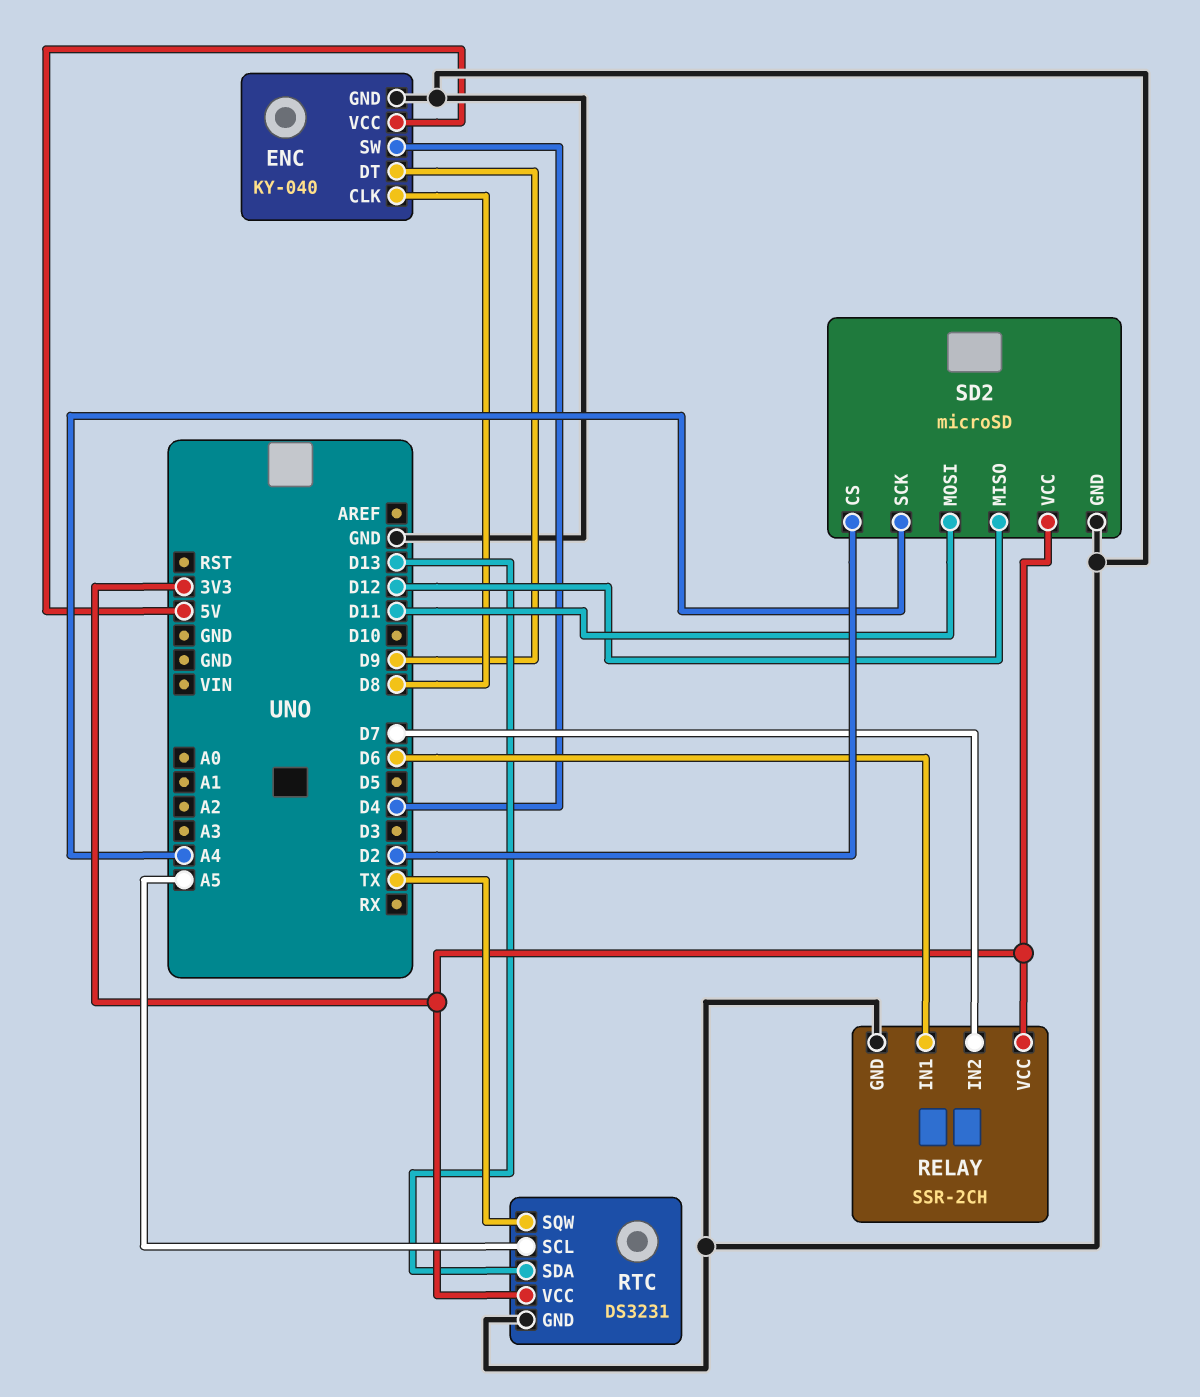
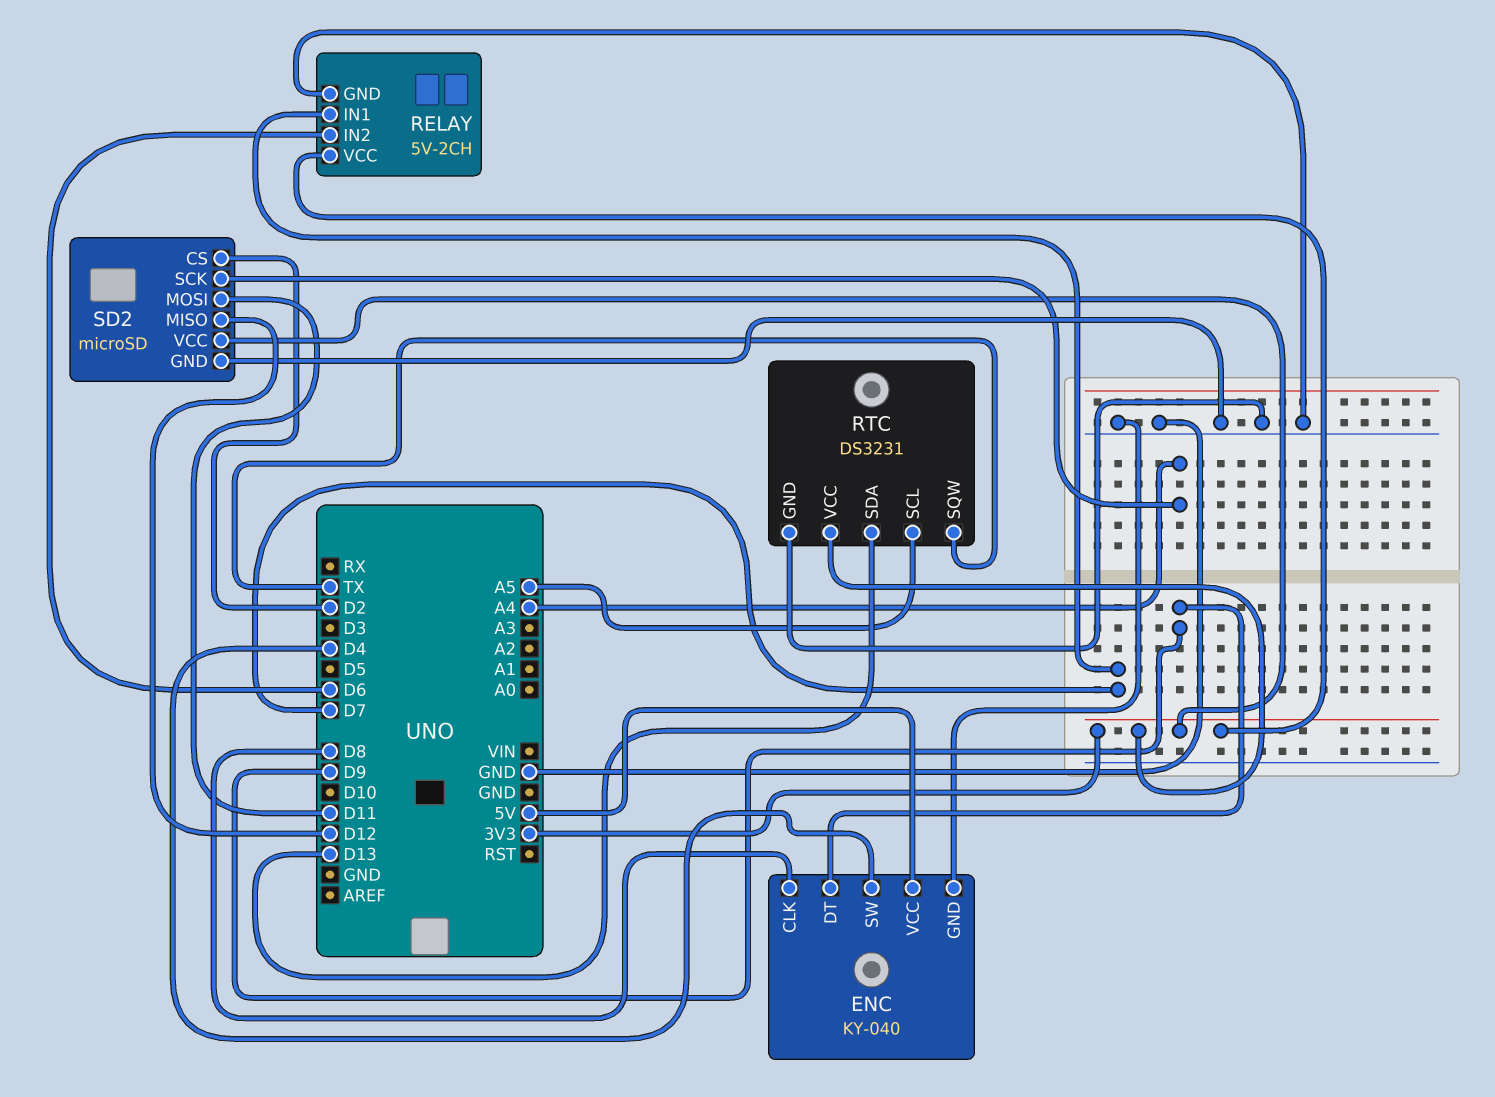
RELAY: SSR-2CH -> 5V-2CH
RELAY pin IN1: D6 -> D7
RELAY pin IN2: D7 -> D6

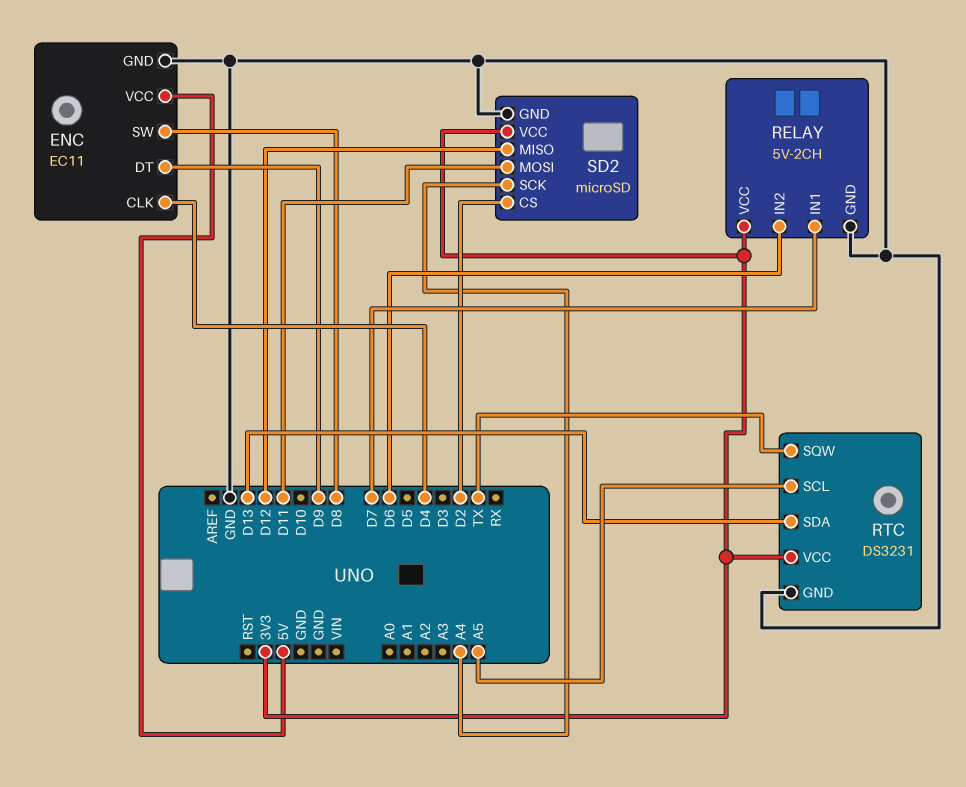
ENC: KY-040 -> EC11
ENC pin CLK: D8 -> D4
ENC pin SW: D4 -> D8

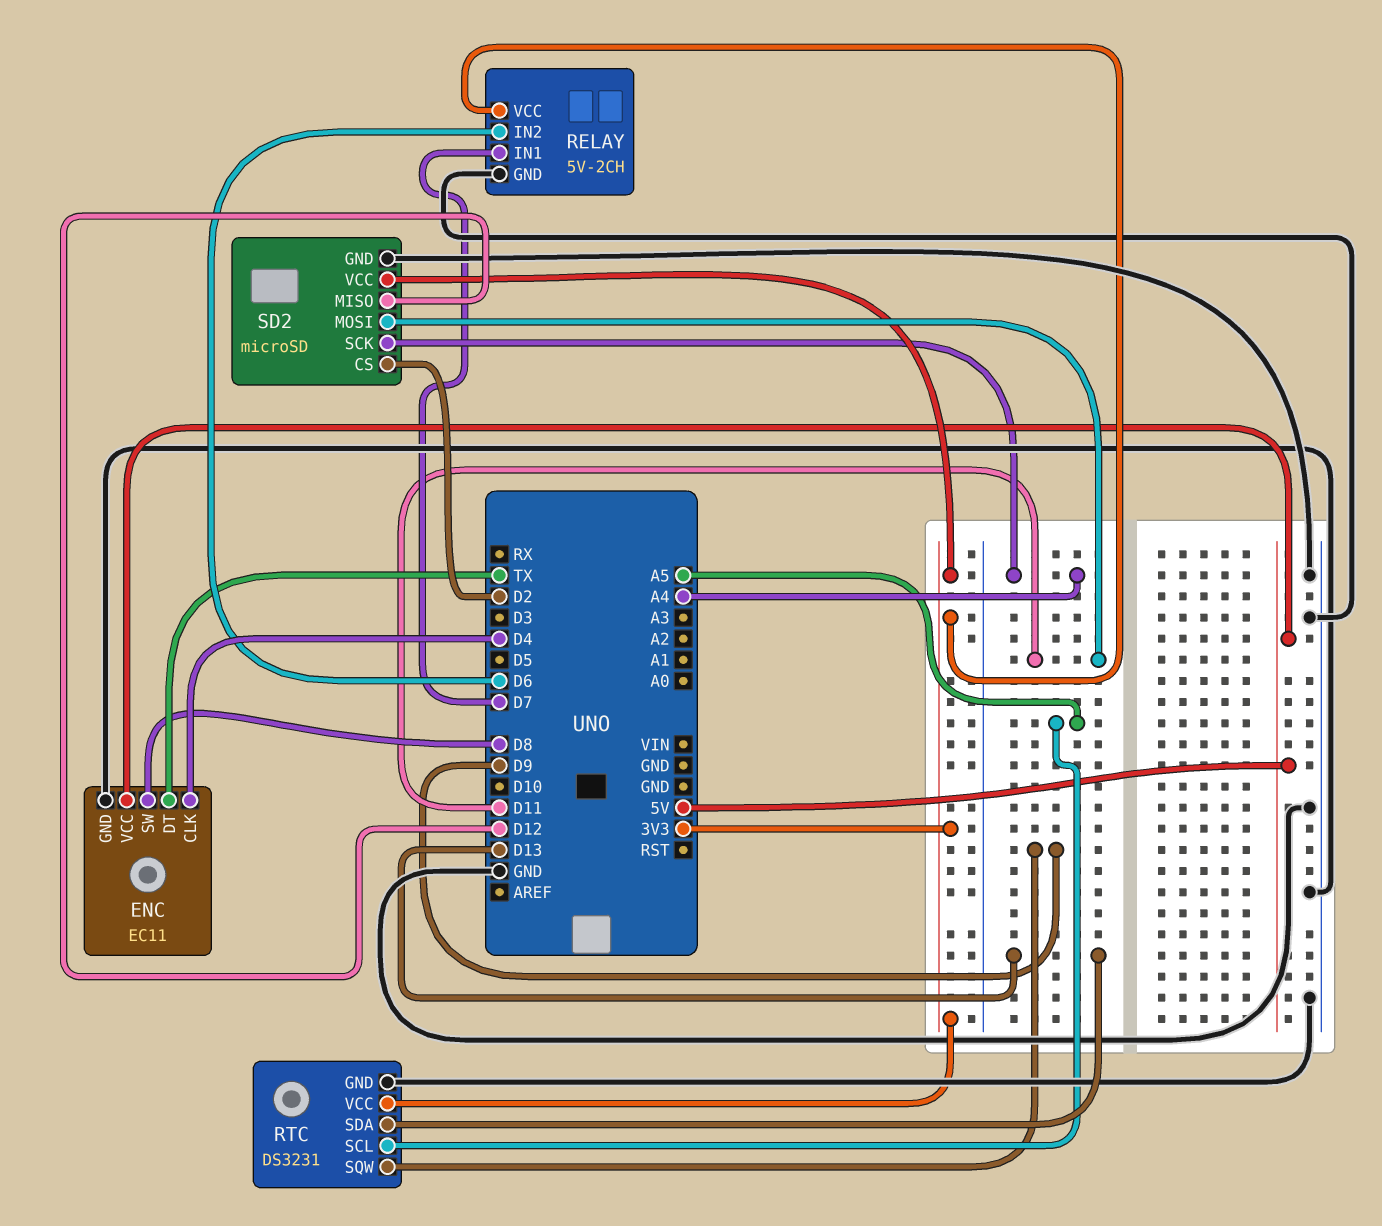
ENC pin DT: D9 -> TX
RTC pin SQW: TX -> D9

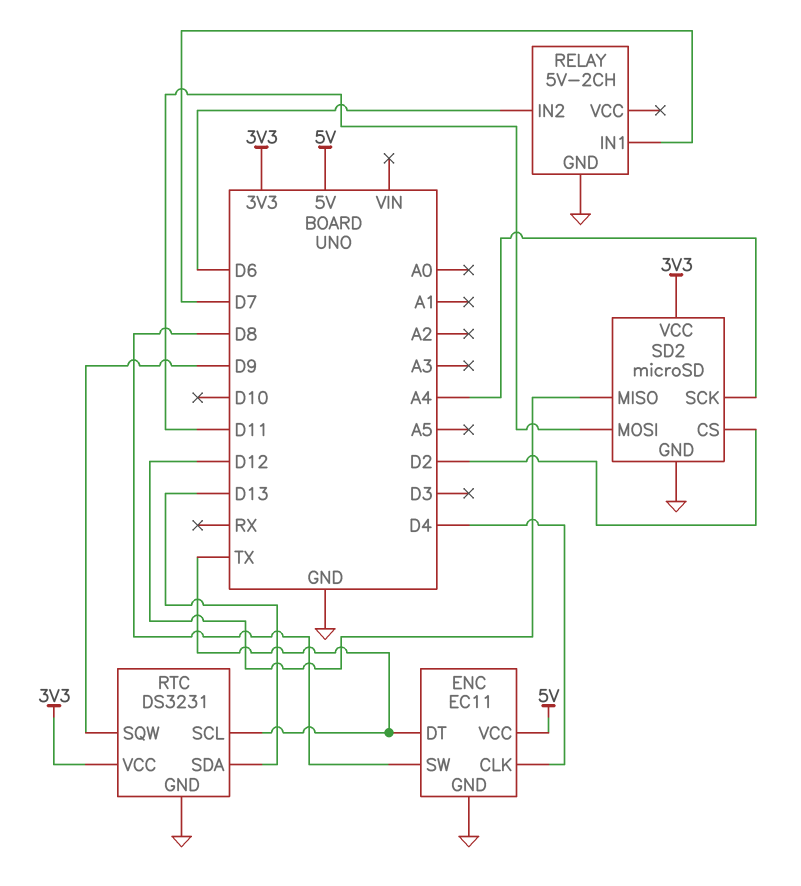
RELAY pin VCC: 3V3 -> none
RTC pin SCL: A5 -> TX

